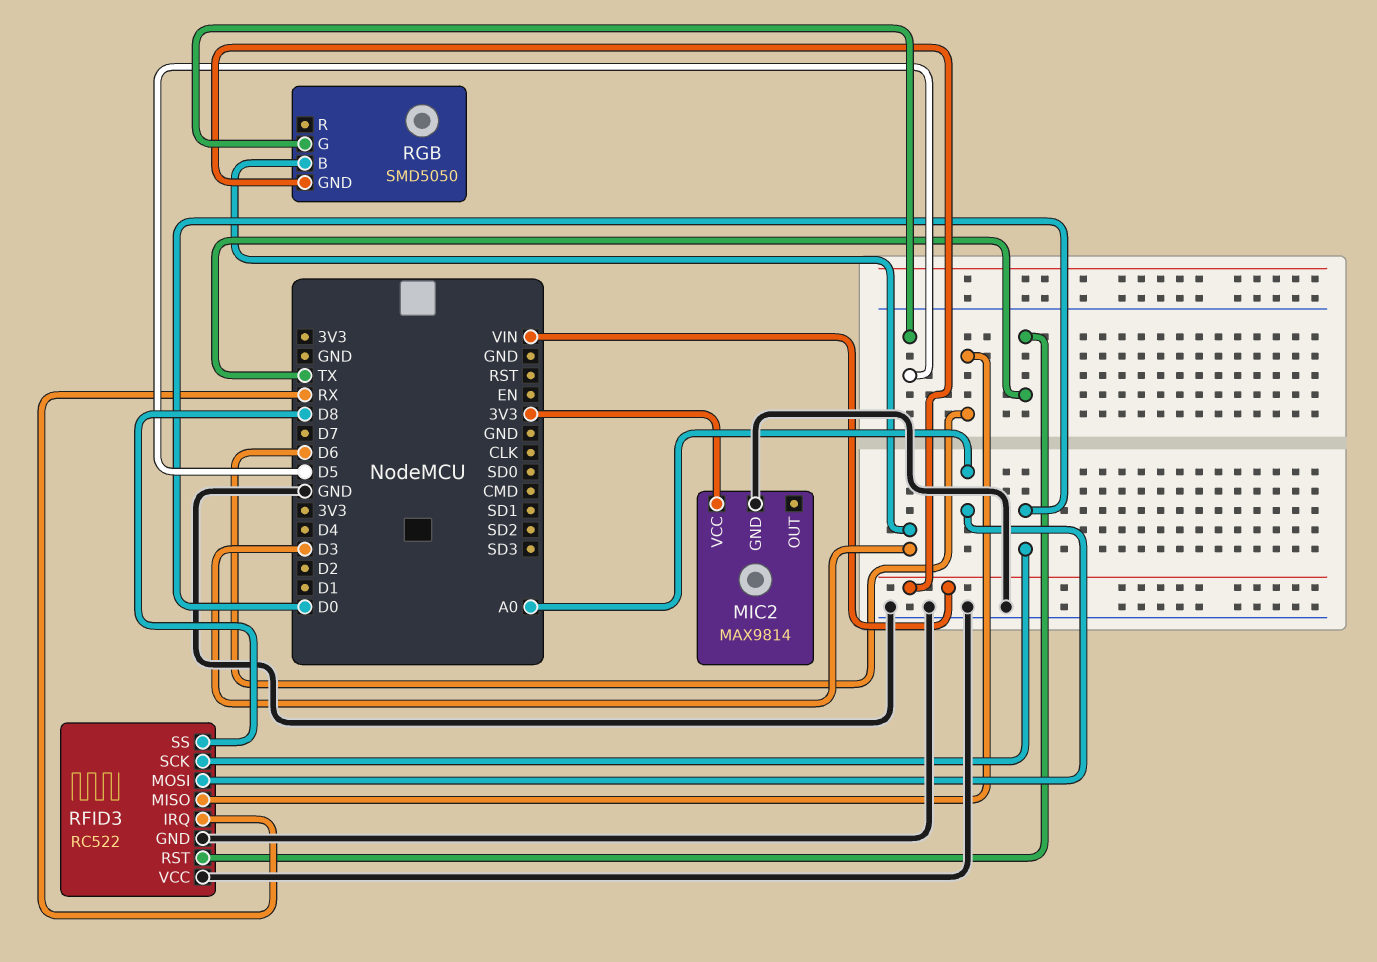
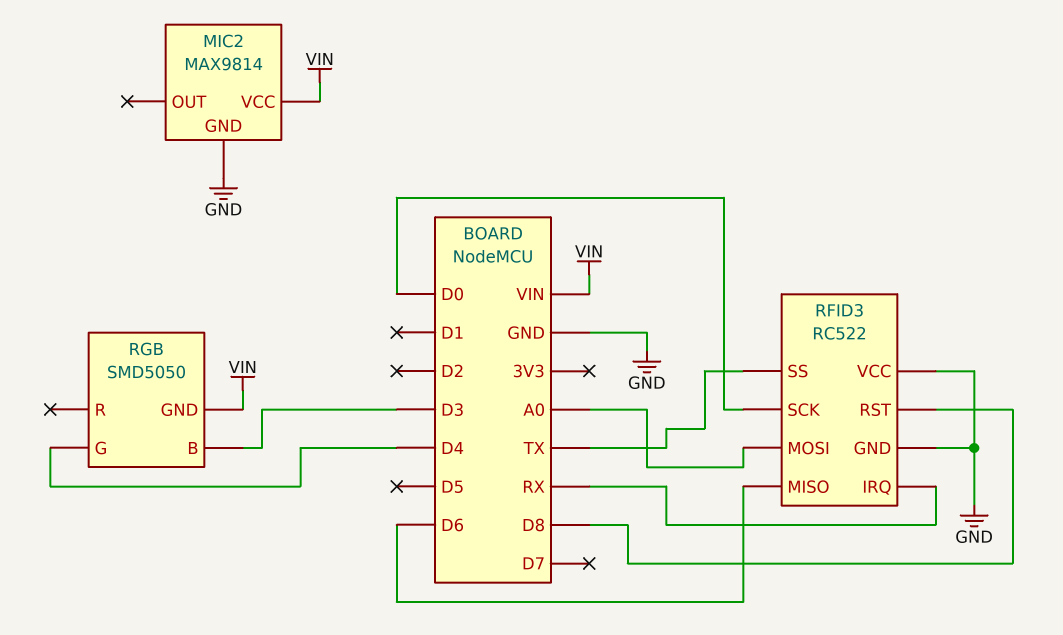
MIC2 pin VCC: 3V3 -> VIN
RFID3 pin RST: TX -> D8
RFID3 pin SS: D8 -> TX
RGB pin G: D5 -> D4

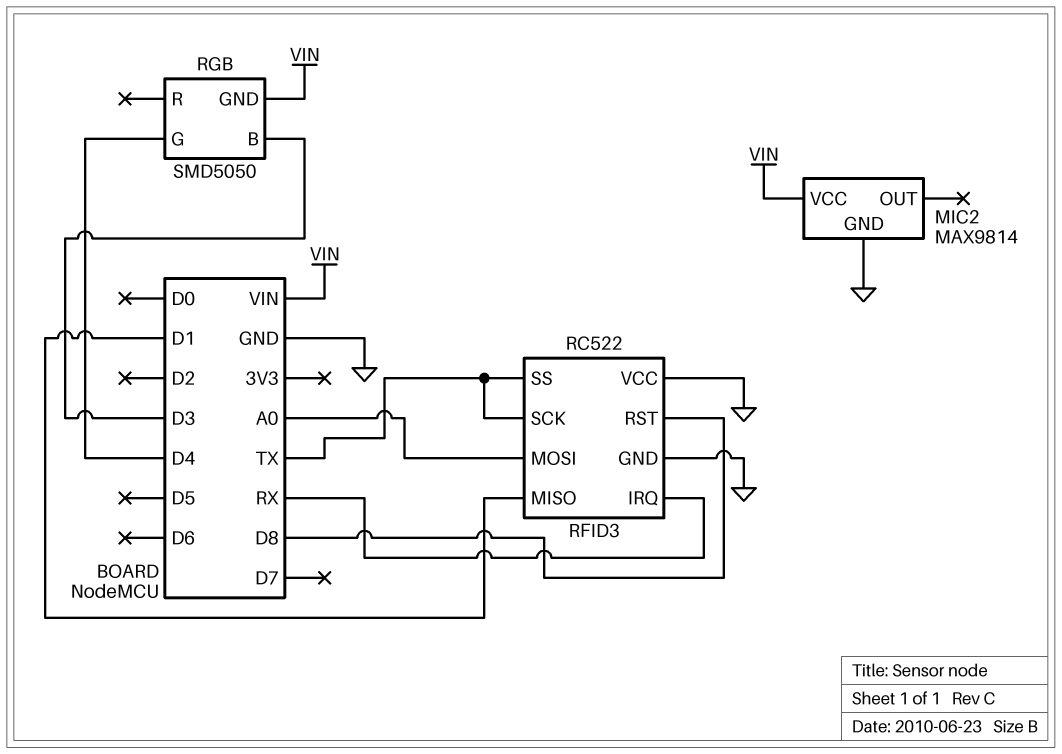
RFID3 pin MISO: D6 -> D1
RFID3 pin SCK: D0 -> TX

